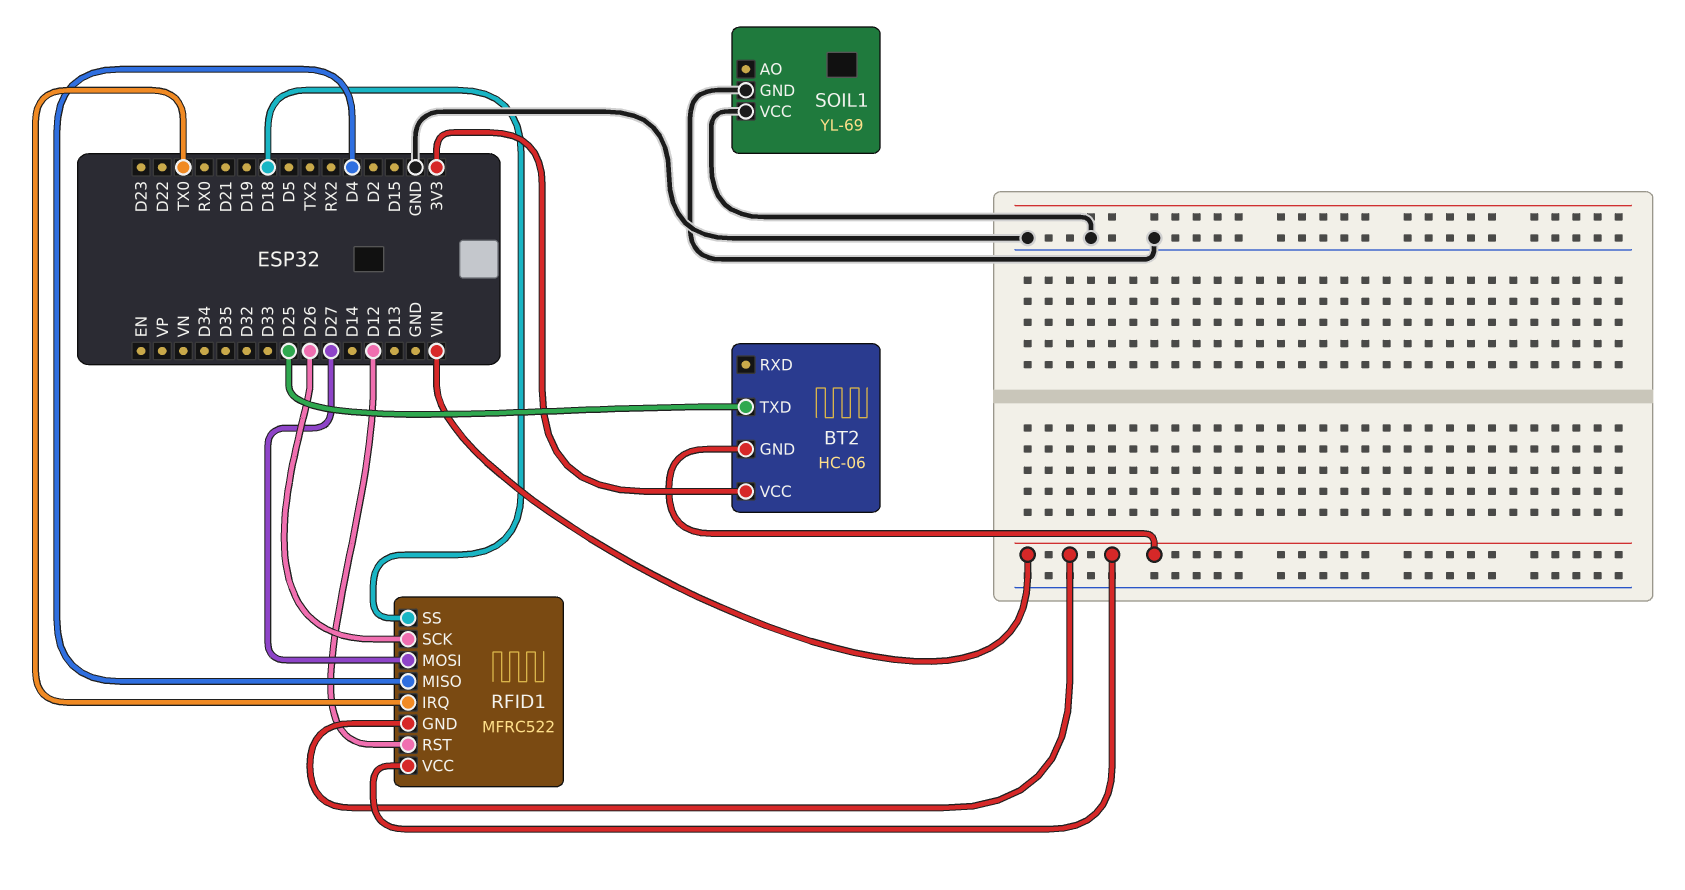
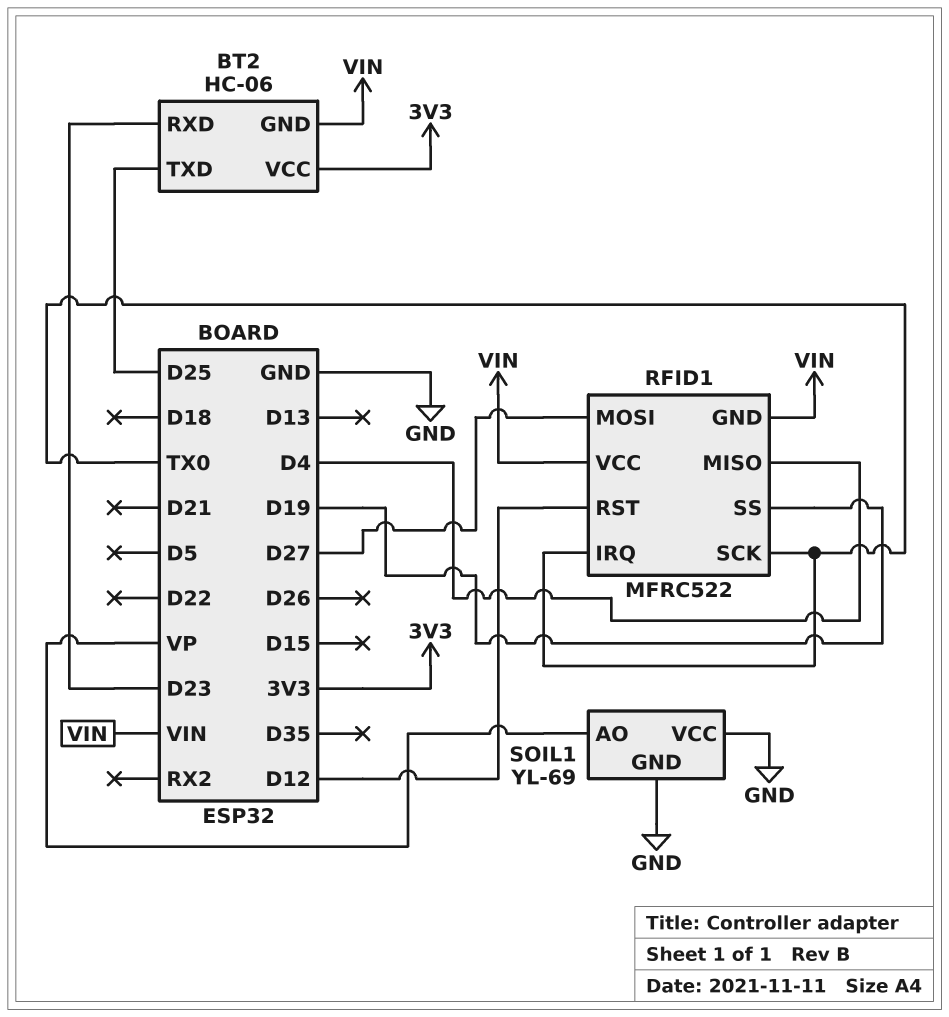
BT2 pin RXD: none -> D23
RFID1 pin SCK: D26 -> TX0
RFID1 pin SS: D18 -> D19
SOIL1 pin AO: none -> VP

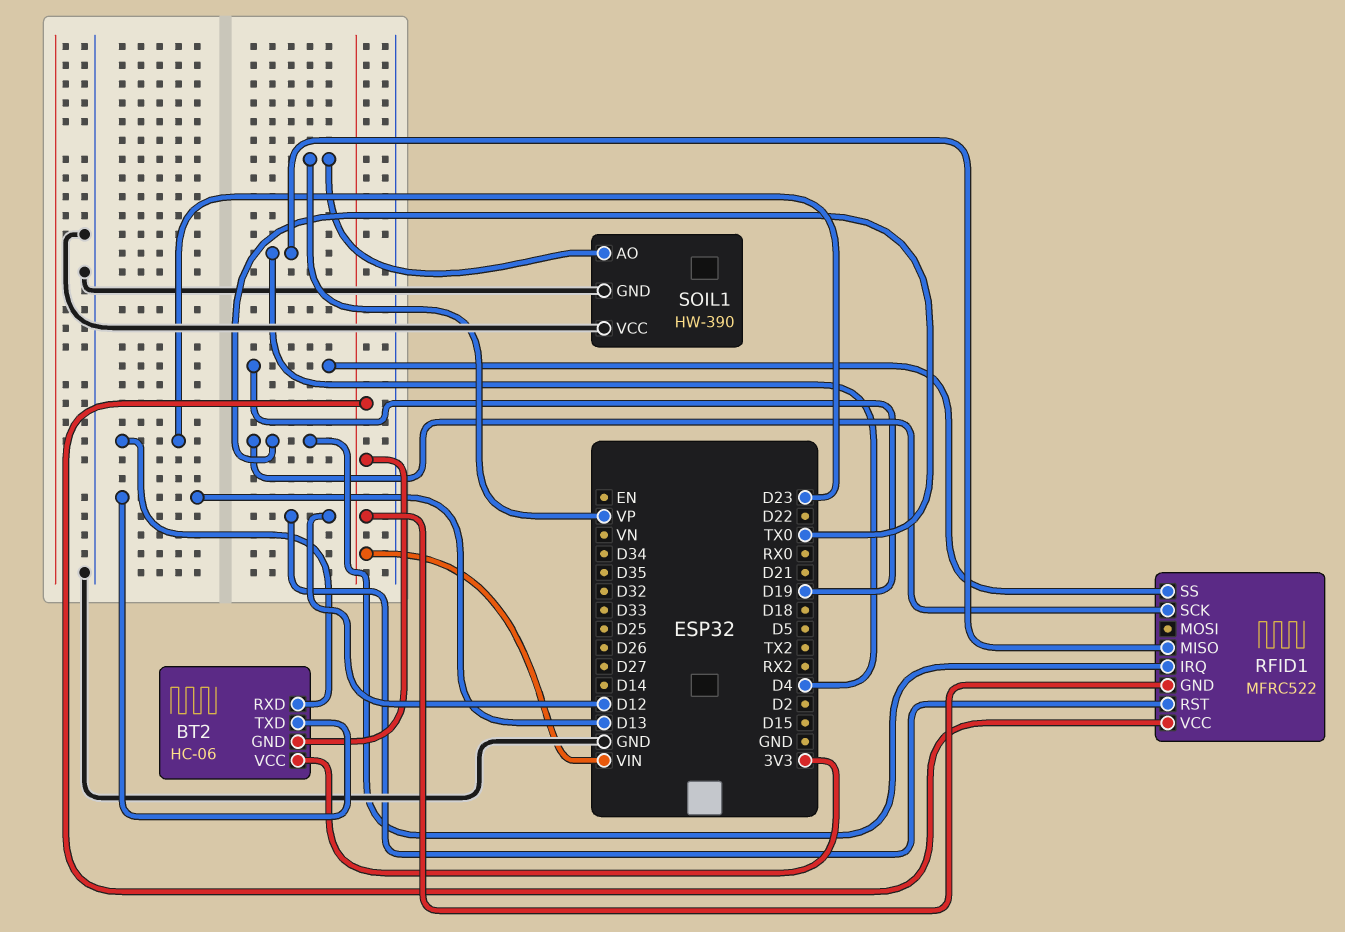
BT2 pin TXD: D25 -> D13
RFID1 pin MOSI: D27 -> none
SOIL1: YL-69 -> HW-390

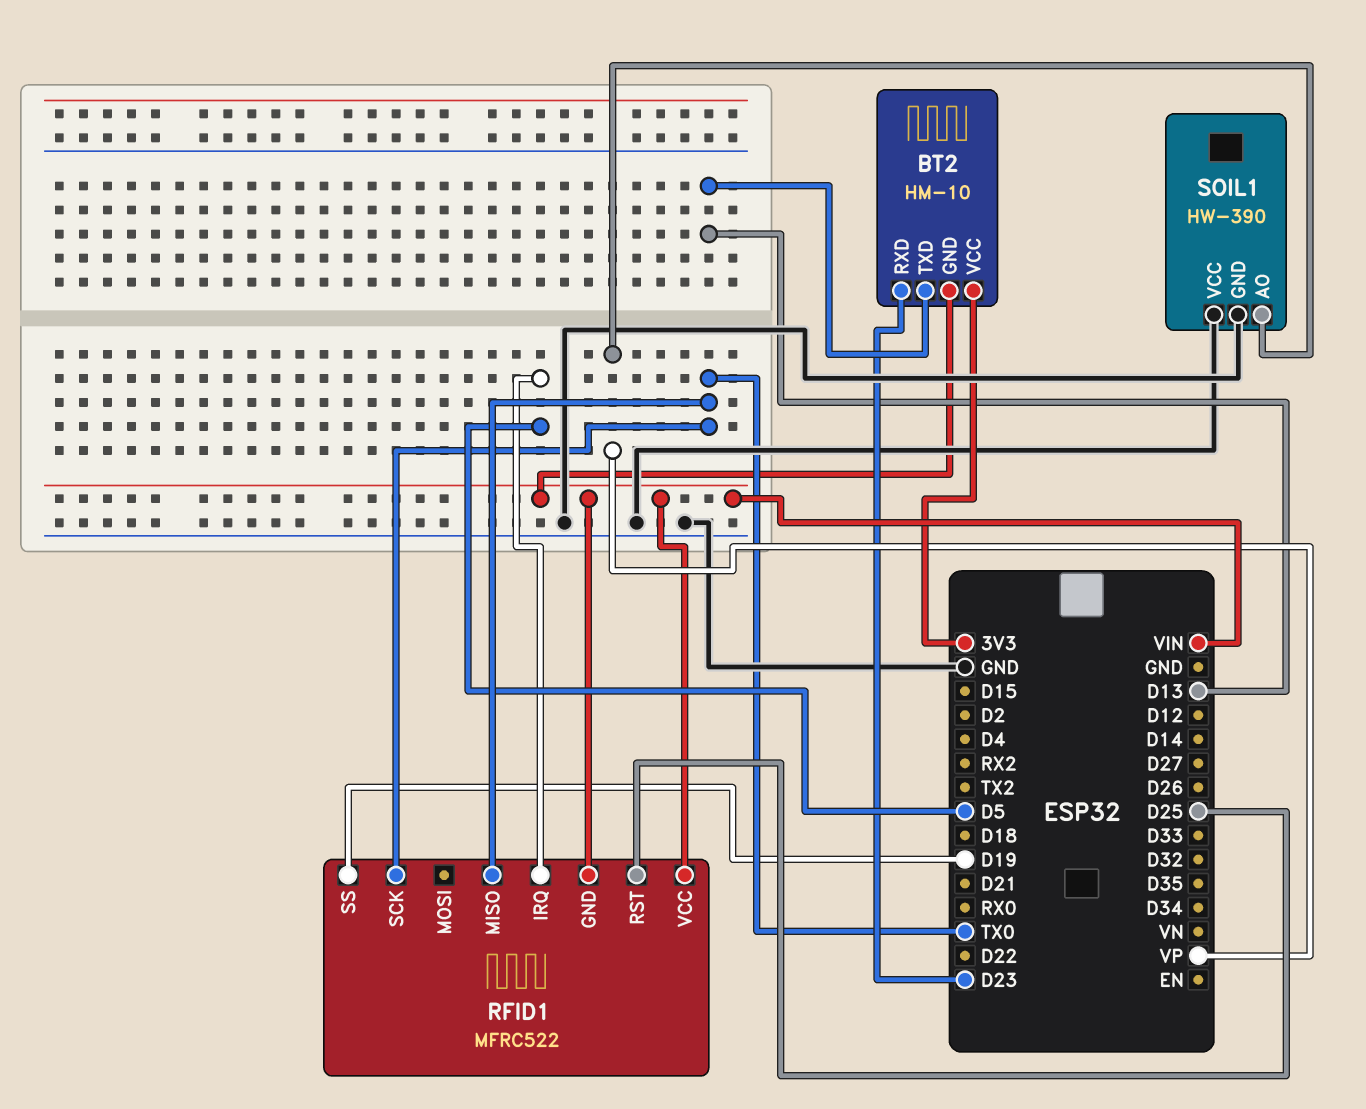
BT2: HC-06 -> HM-10
RFID1 pin IRQ: TX0 -> D5
RFID1 pin MISO: D4 -> TX0
RFID1 pin RST: D12 -> D25

